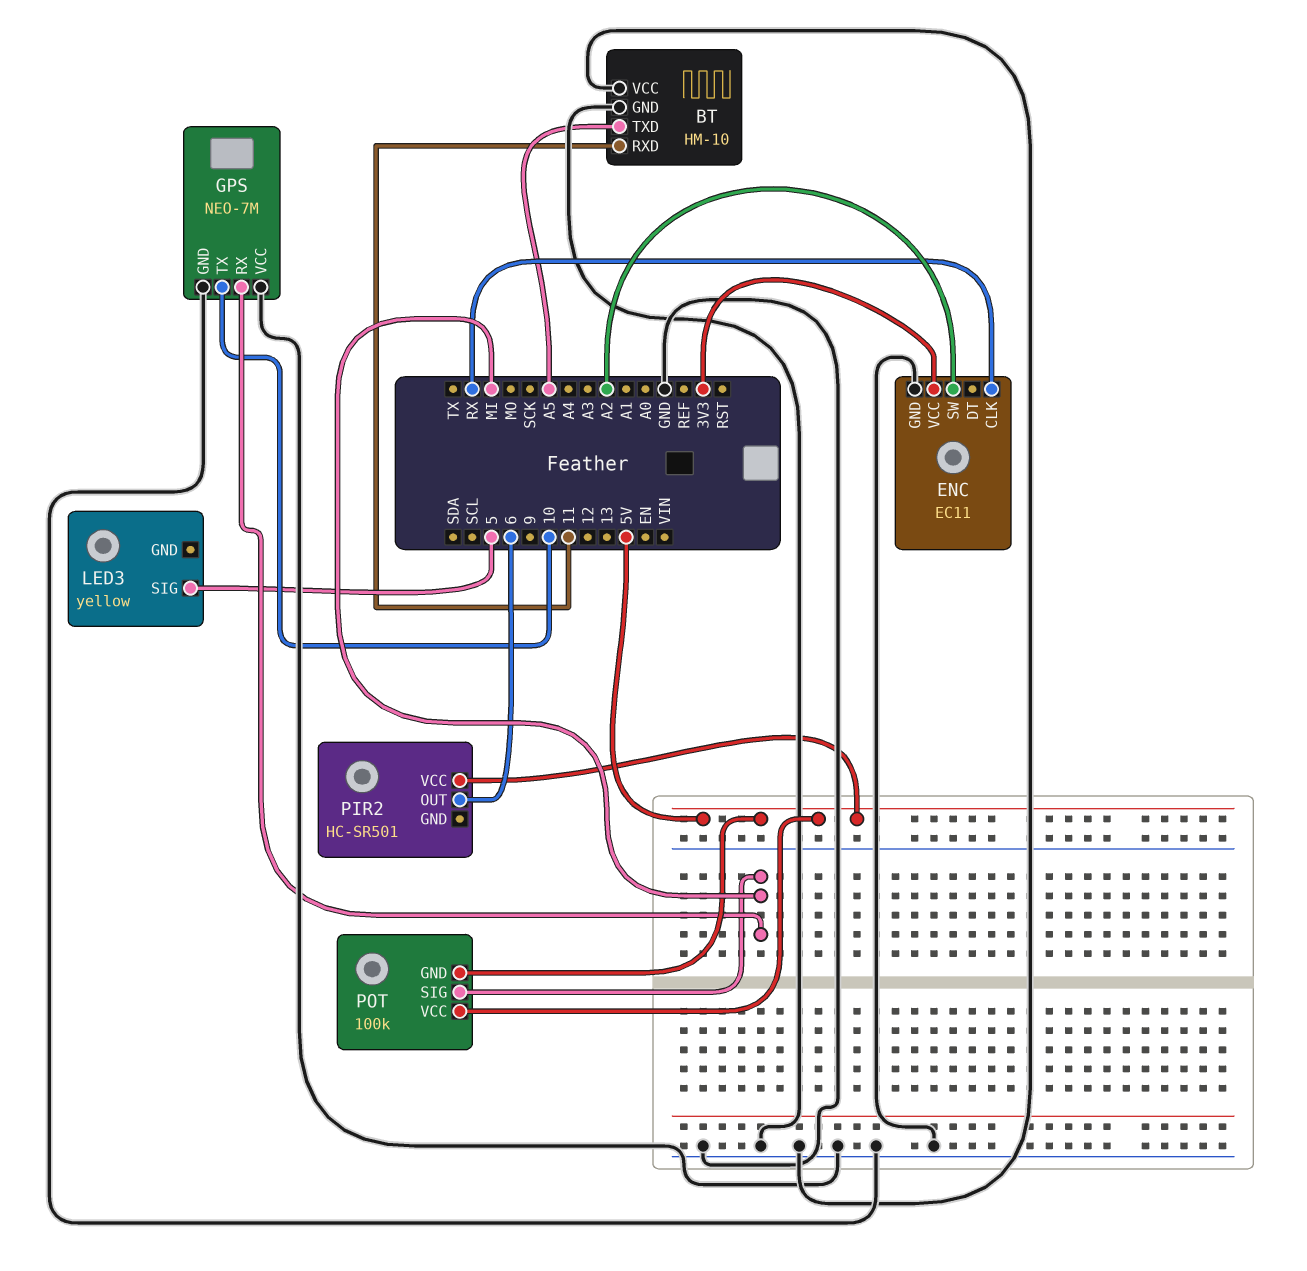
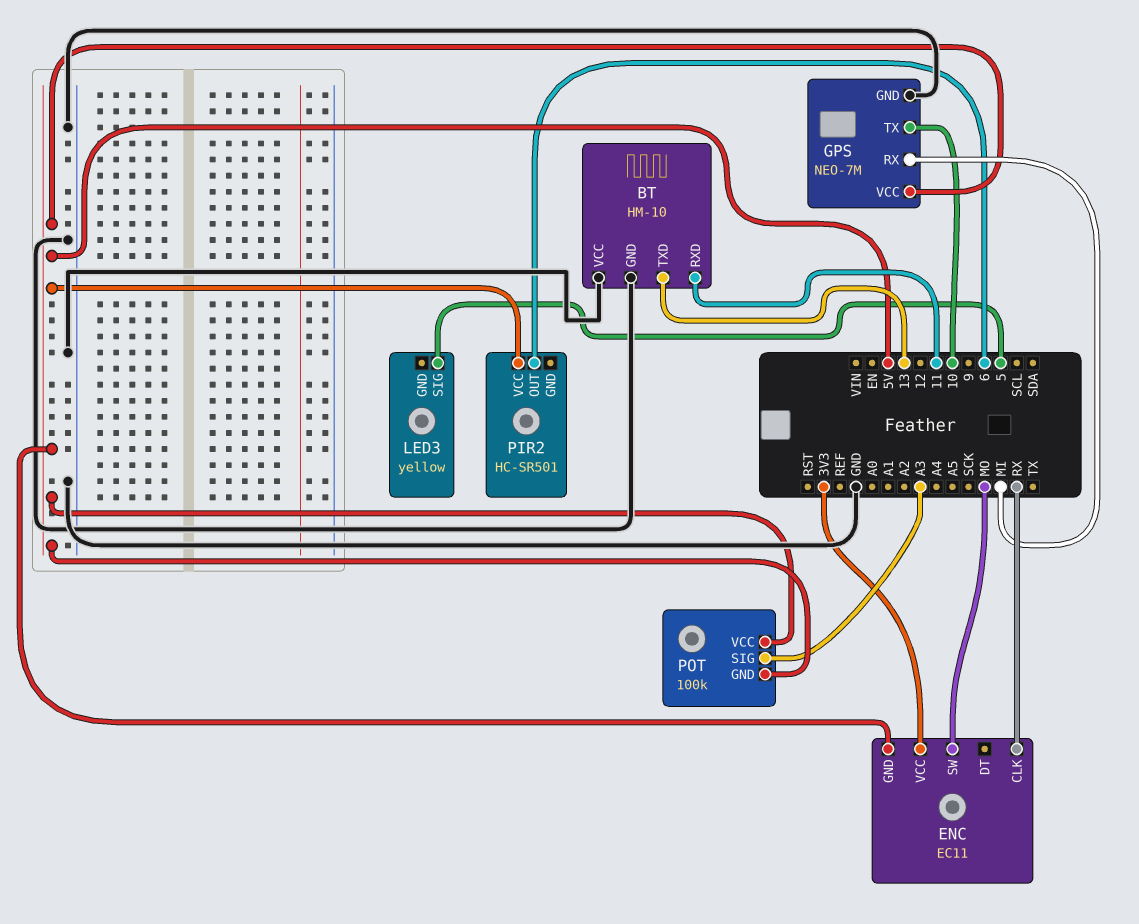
BT pin TXD: A5 -> 13
ENC pin GND: GND -> 5V
ENC pin SW: A2 -> MO
GPS pin VCC: GND -> 5V
POT pin SIG: MI -> A3

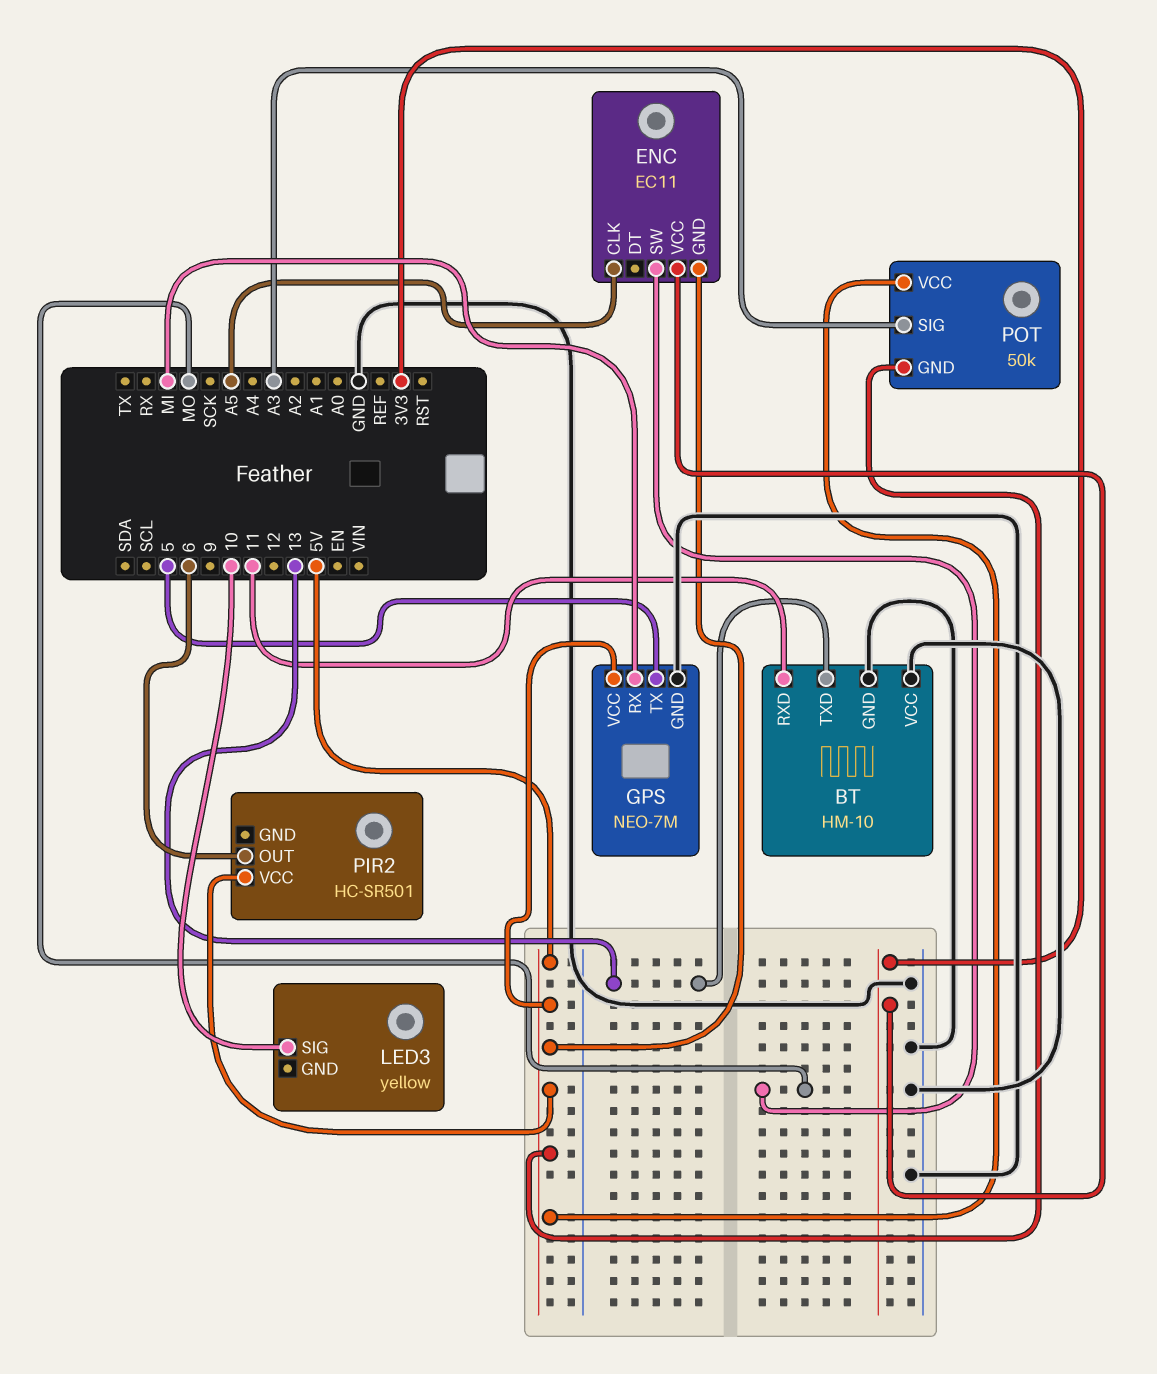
ENC pin CLK: RX -> A5
GPS pin TX: 10 -> 5
LED3 pin SIG: 5 -> 10
POT: 100k -> 50k

